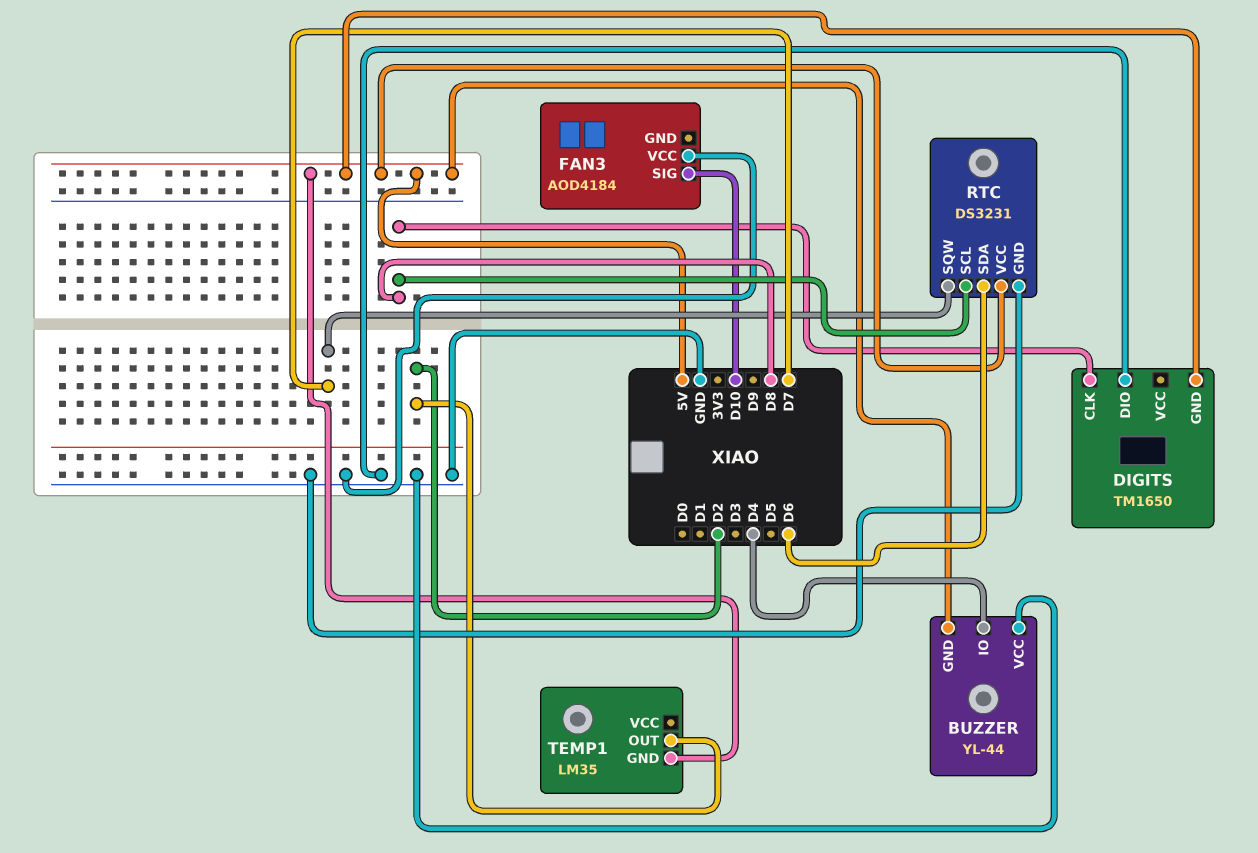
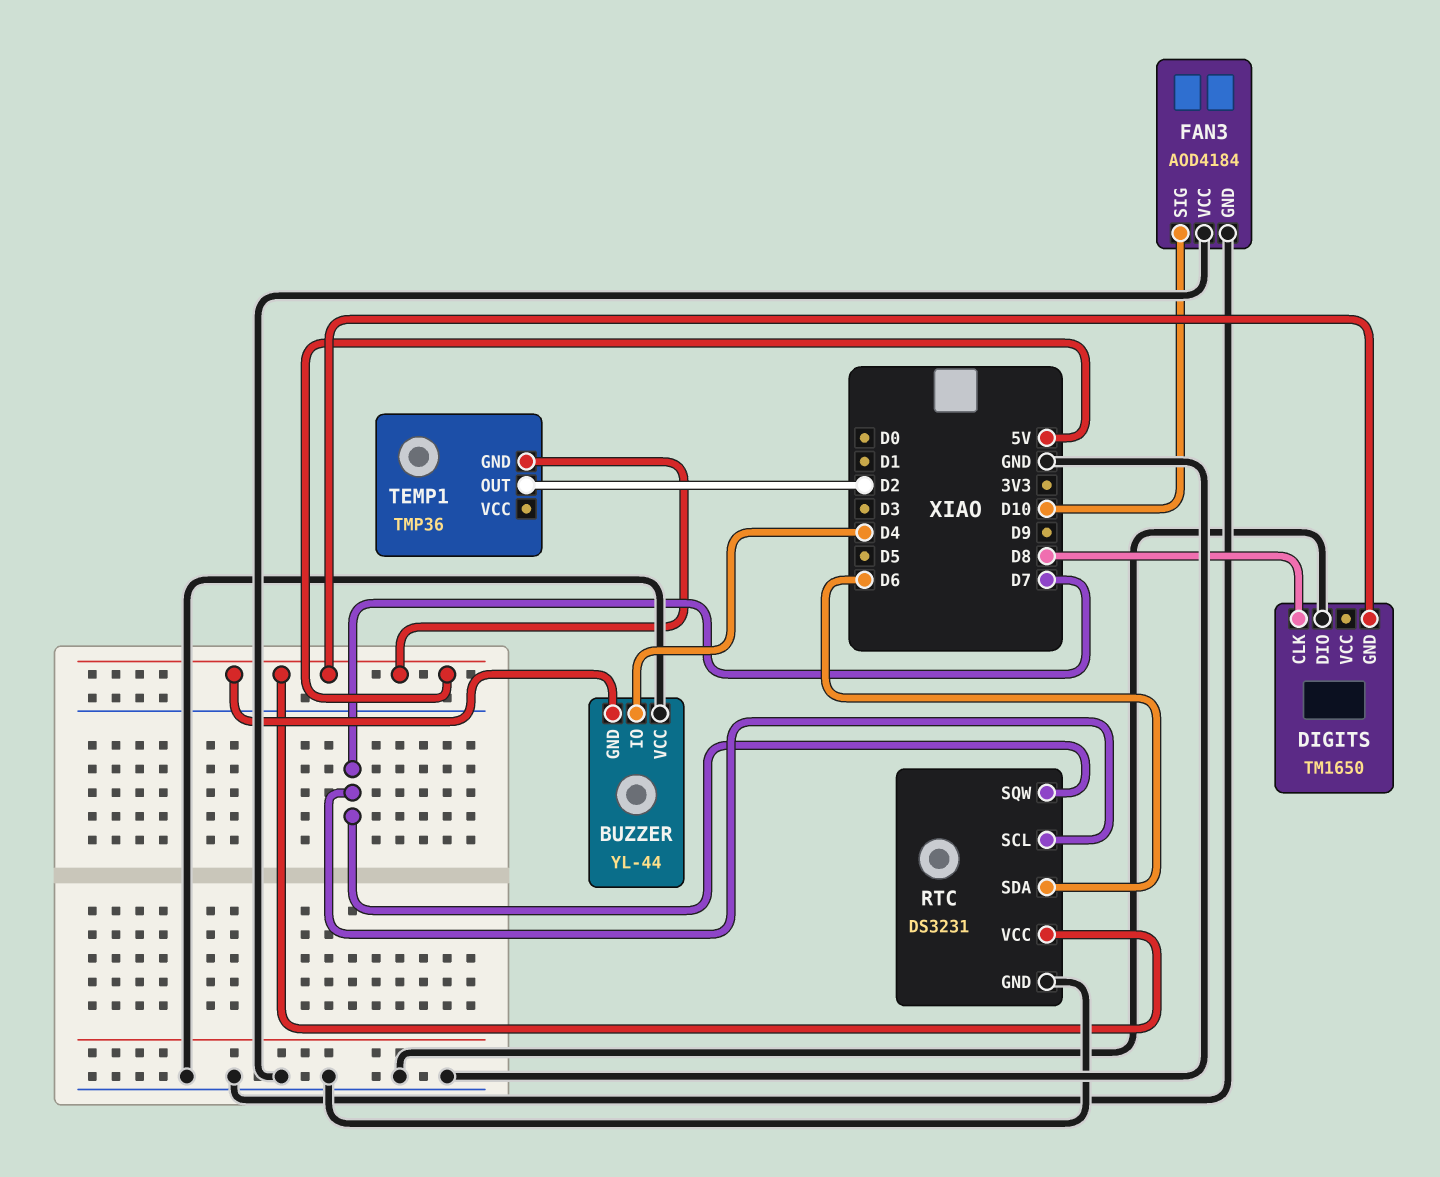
FAN3 pin GND: none -> GND
RTC pin SCL: D8 -> D7
TEMP1: LM35 -> TMP36

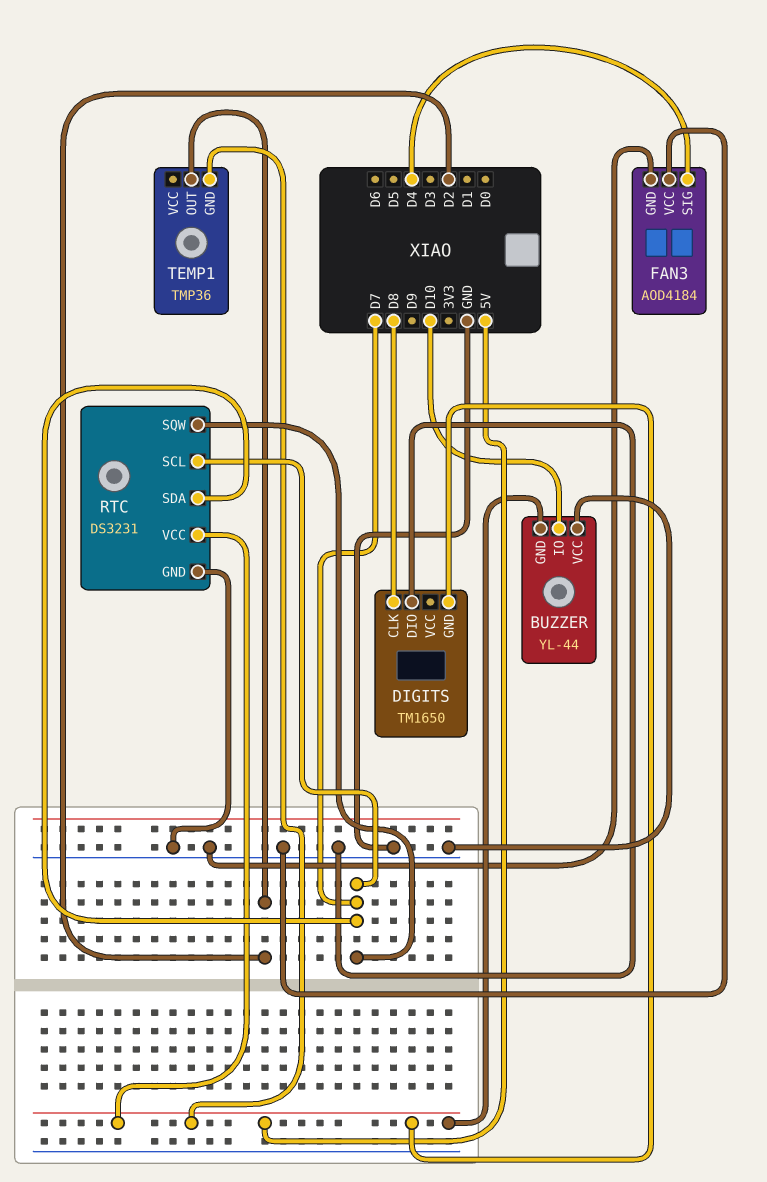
BUZZER pin IO: D4 -> D10
FAN3 pin SIG: D10 -> D4
RTC pin SDA: D6 -> D7

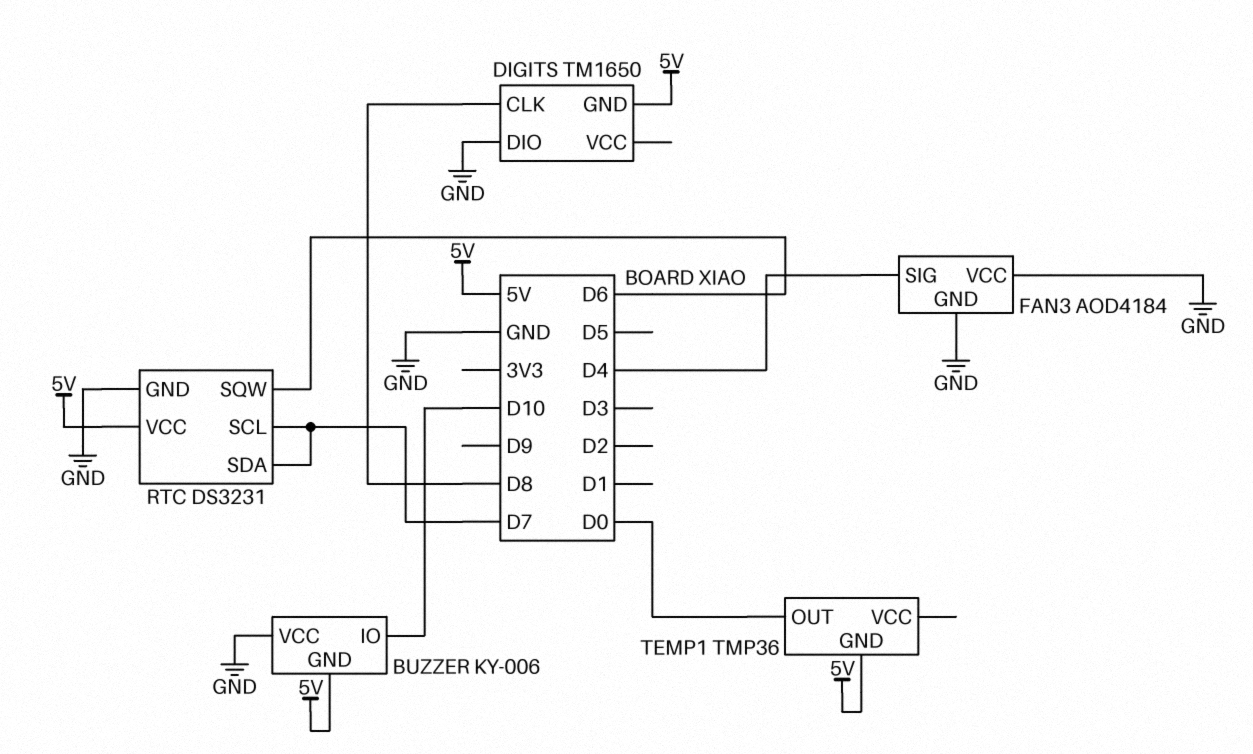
BUZZER: YL-44 -> KY-006
RTC pin SQW: D7 -> D6
TEMP1 pin OUT: D2 -> D0

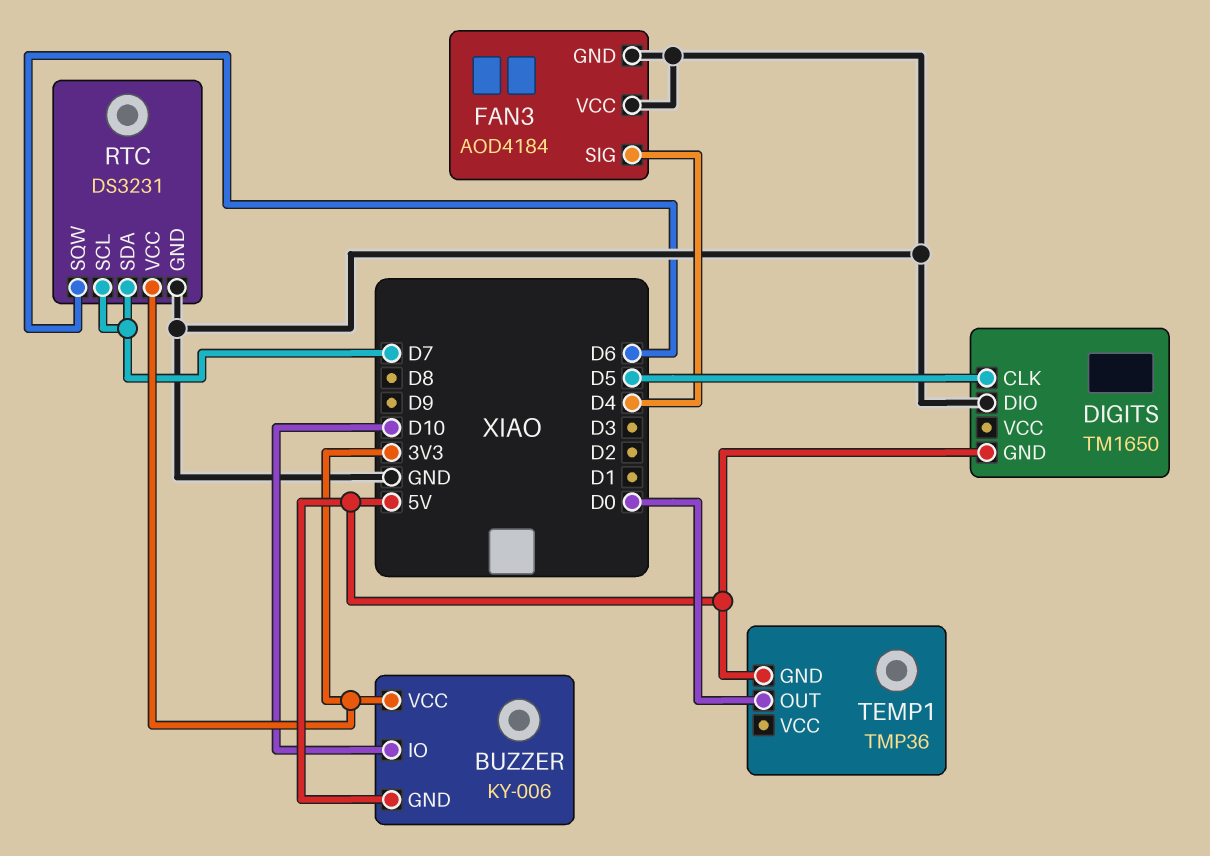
BUZZER pin VCC: GND -> 3V3
DIGITS pin CLK: D8 -> D5
RTC pin VCC: 5V -> 3V3

